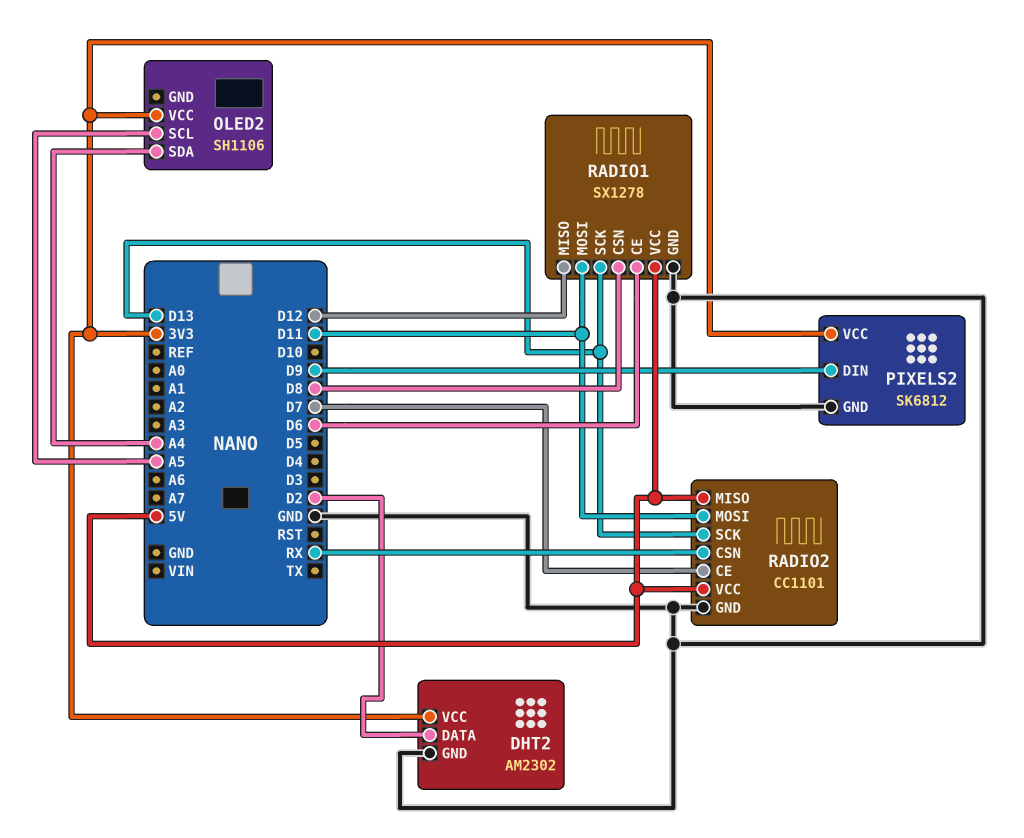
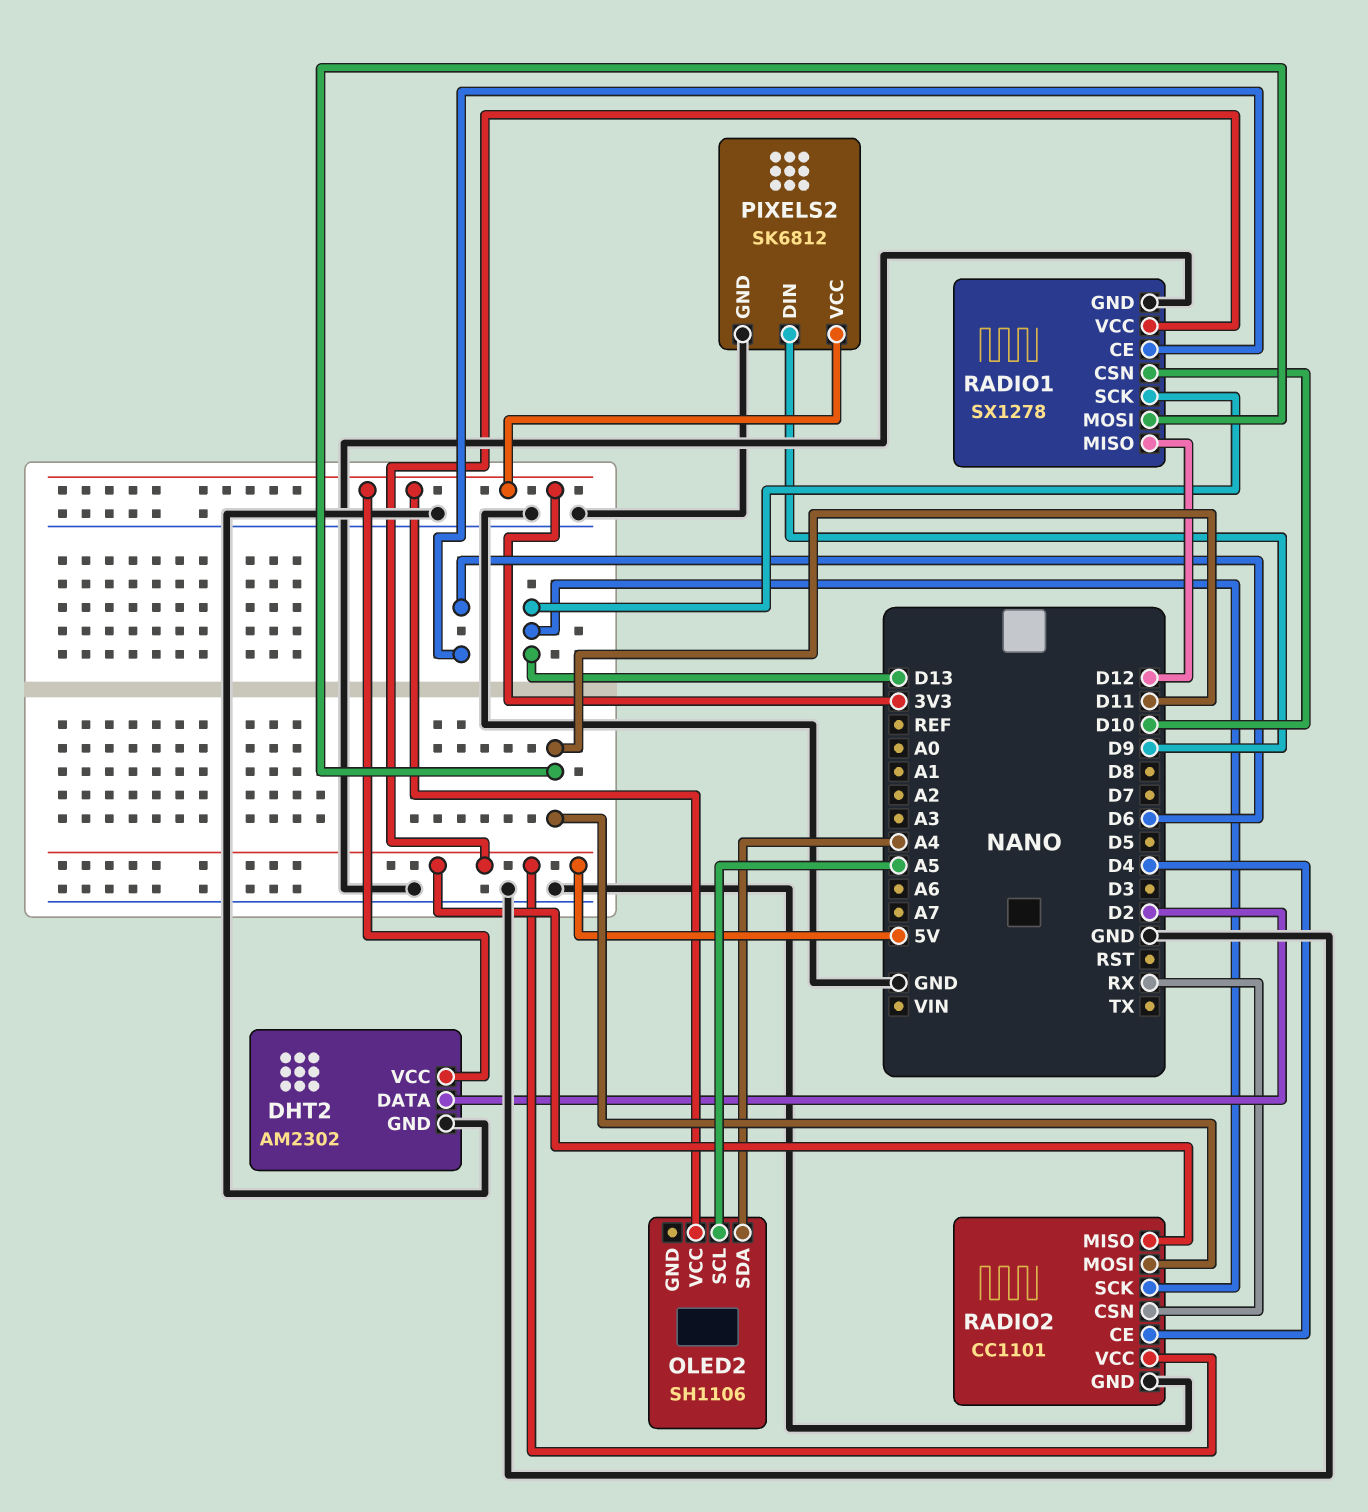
RADIO1 pin CSN: D8 -> D10
RADIO2 pin CE: D7 -> D4

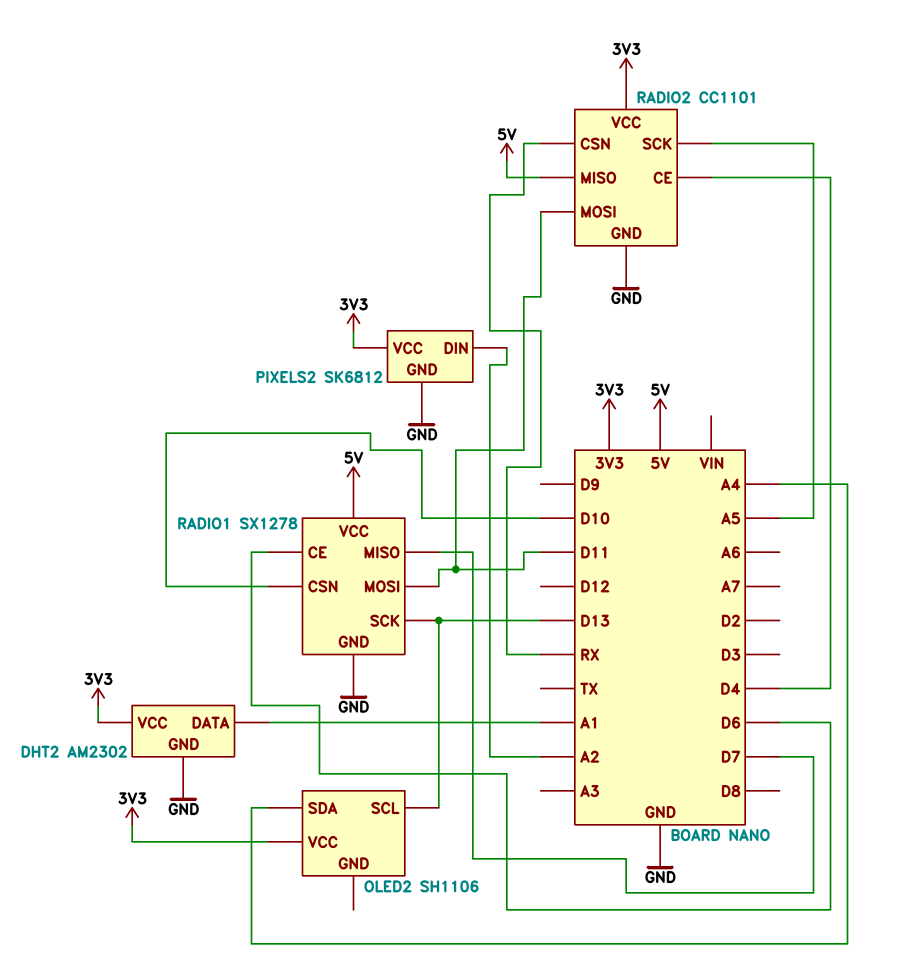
DHT2 pin DATA: D2 -> A1
OLED2 pin SCL: A5 -> D13
PIXELS2 pin DIN: D9 -> A2
RADIO1 pin MISO: D12 -> D7
RADIO2 pin SCK: D13 -> A5
RADIO2 pin VCC: 5V -> 3V3

